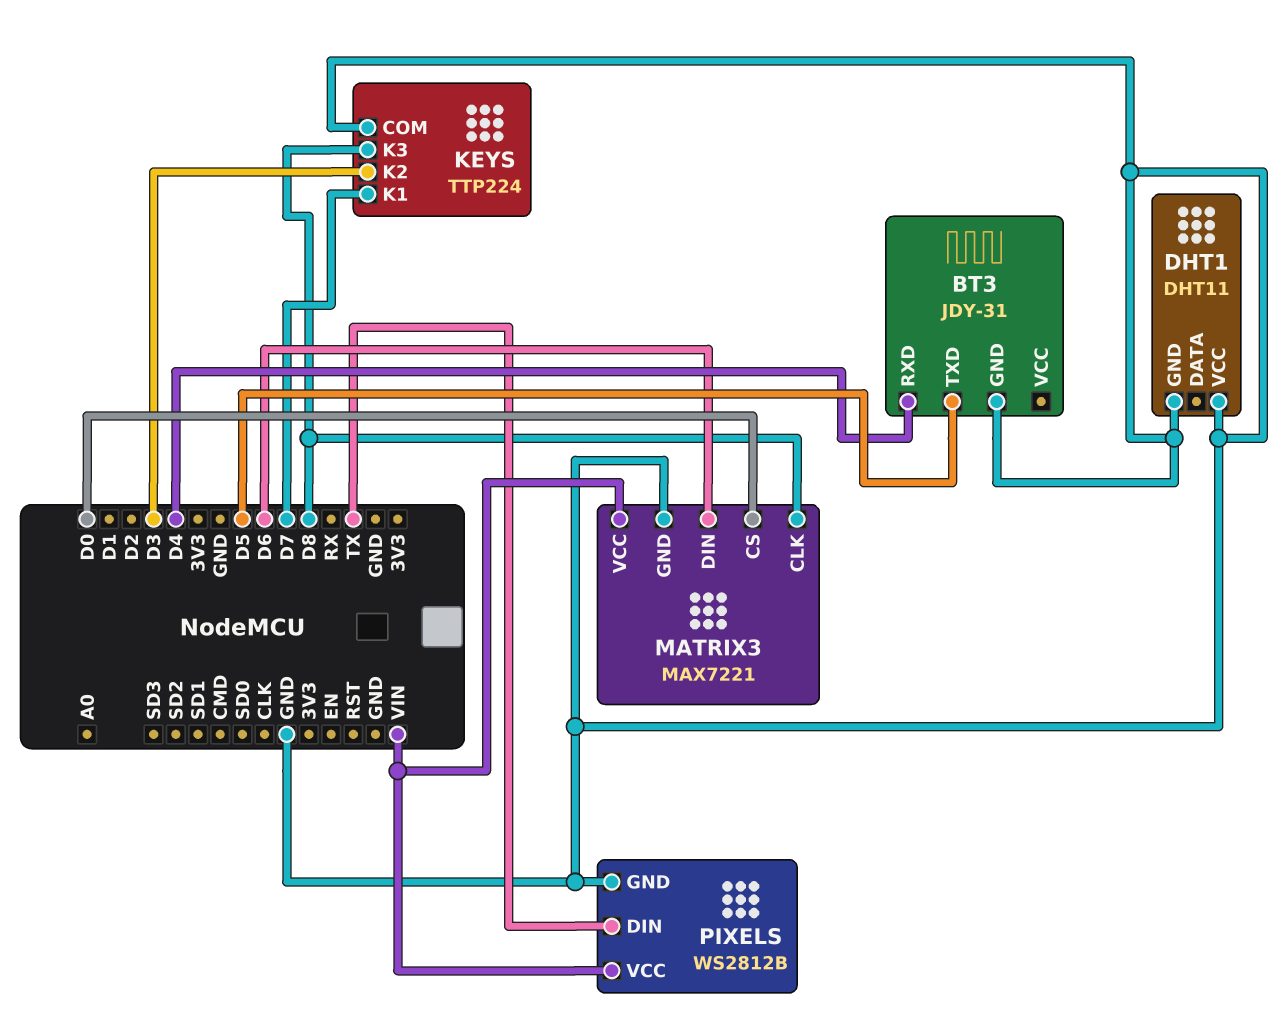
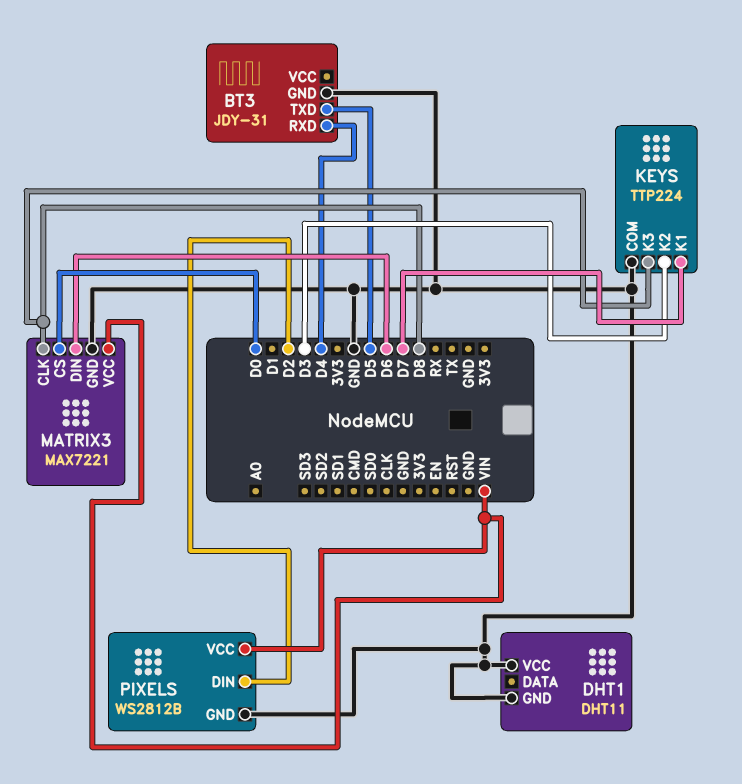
PIXELS pin DIN: TX -> D2

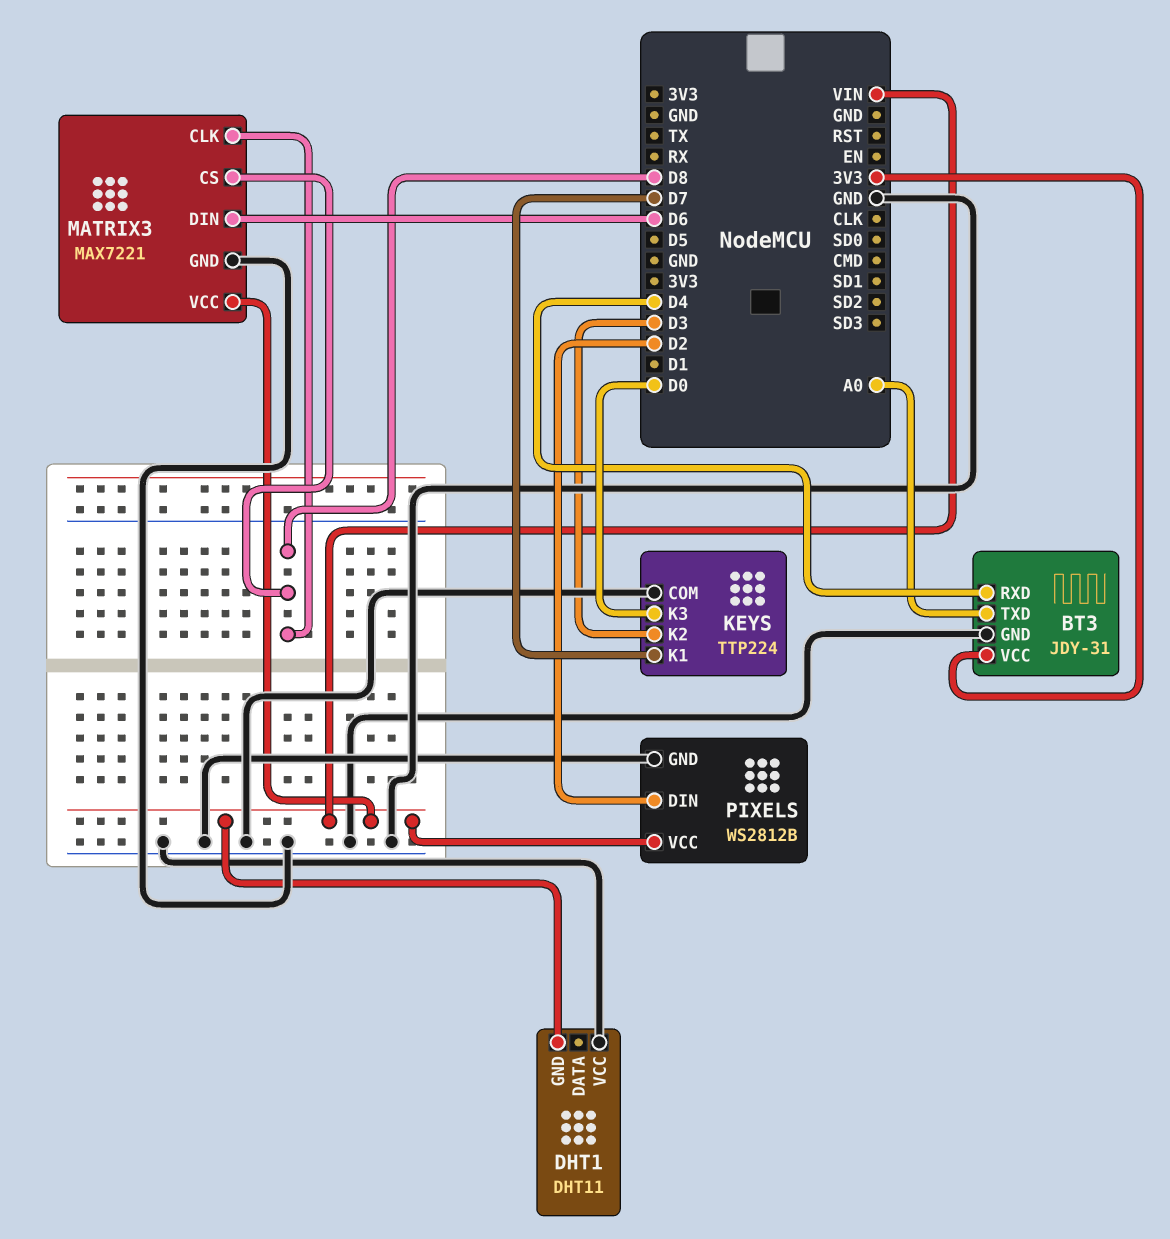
BT3 pin TXD: D5 -> A0
BT3 pin VCC: none -> 3V3
DHT1 pin GND: GND -> VIN
KEYS pin K3: D8 -> D0
MATRIX3 pin CS: D0 -> D8

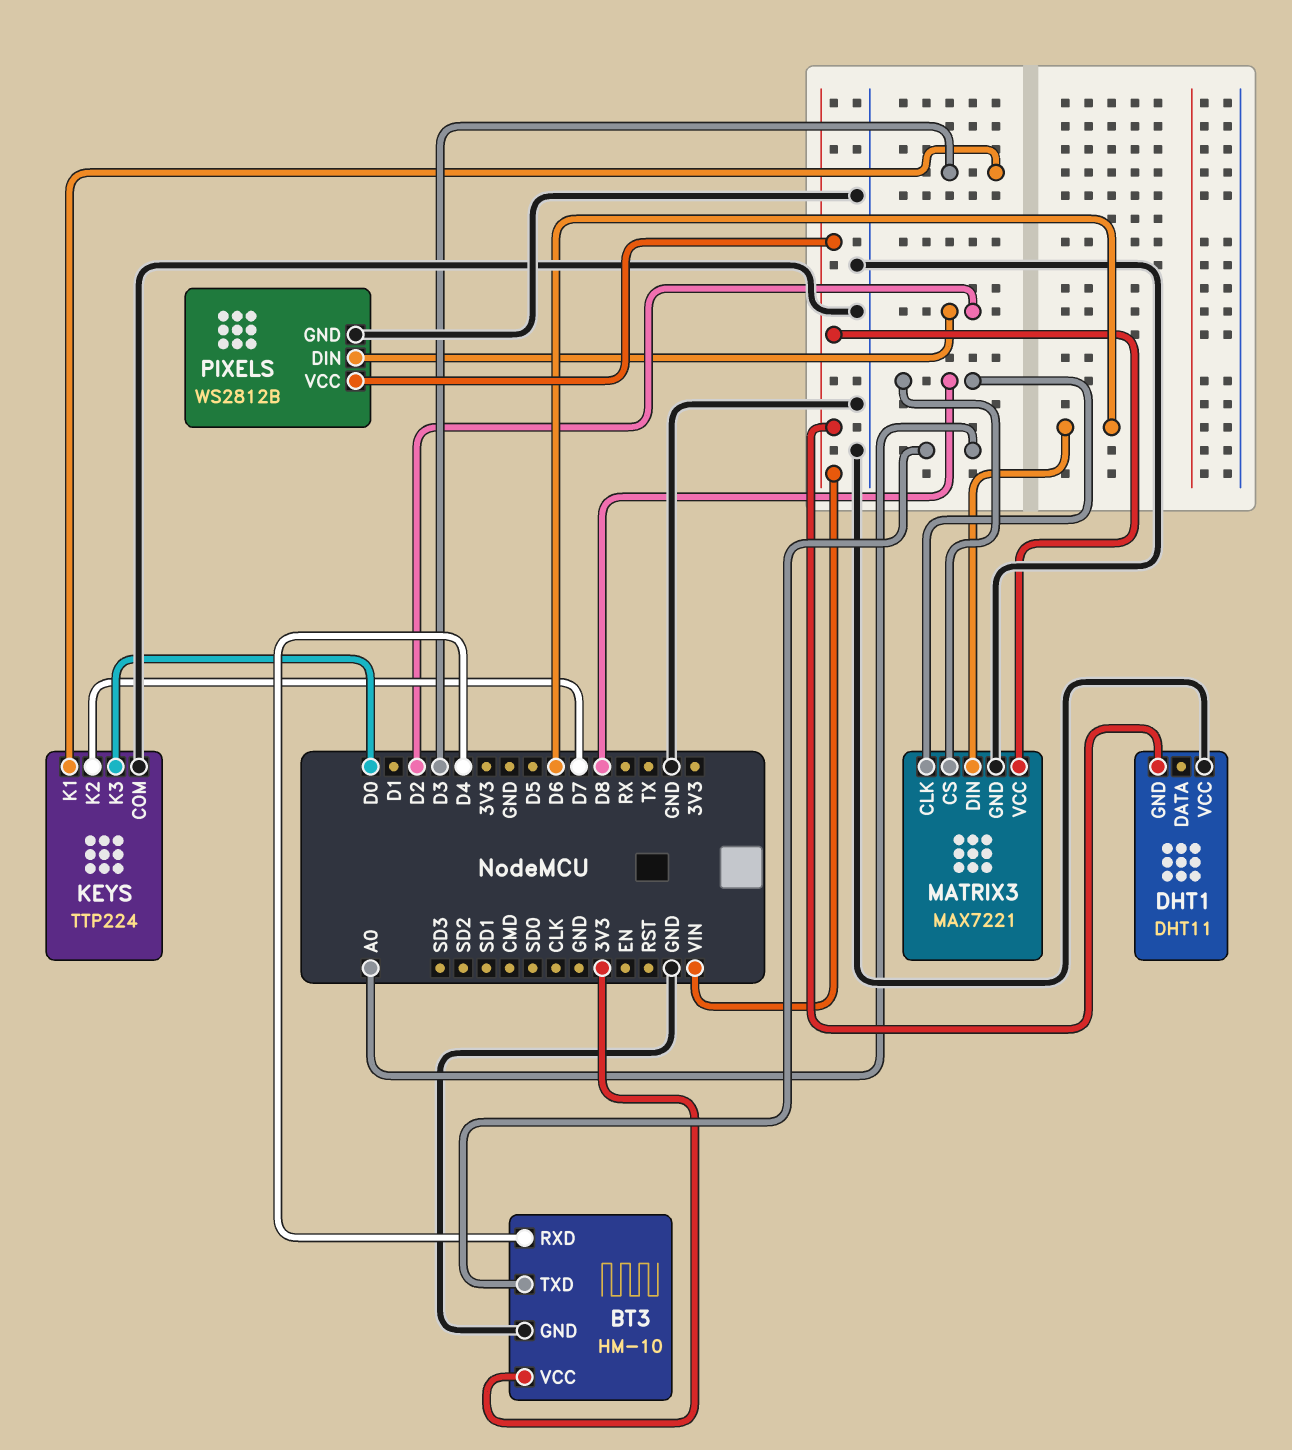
BT3: JDY-31 -> HM-10
KEYS pin K1: D7 -> D3
KEYS pin K2: D3 -> D7

